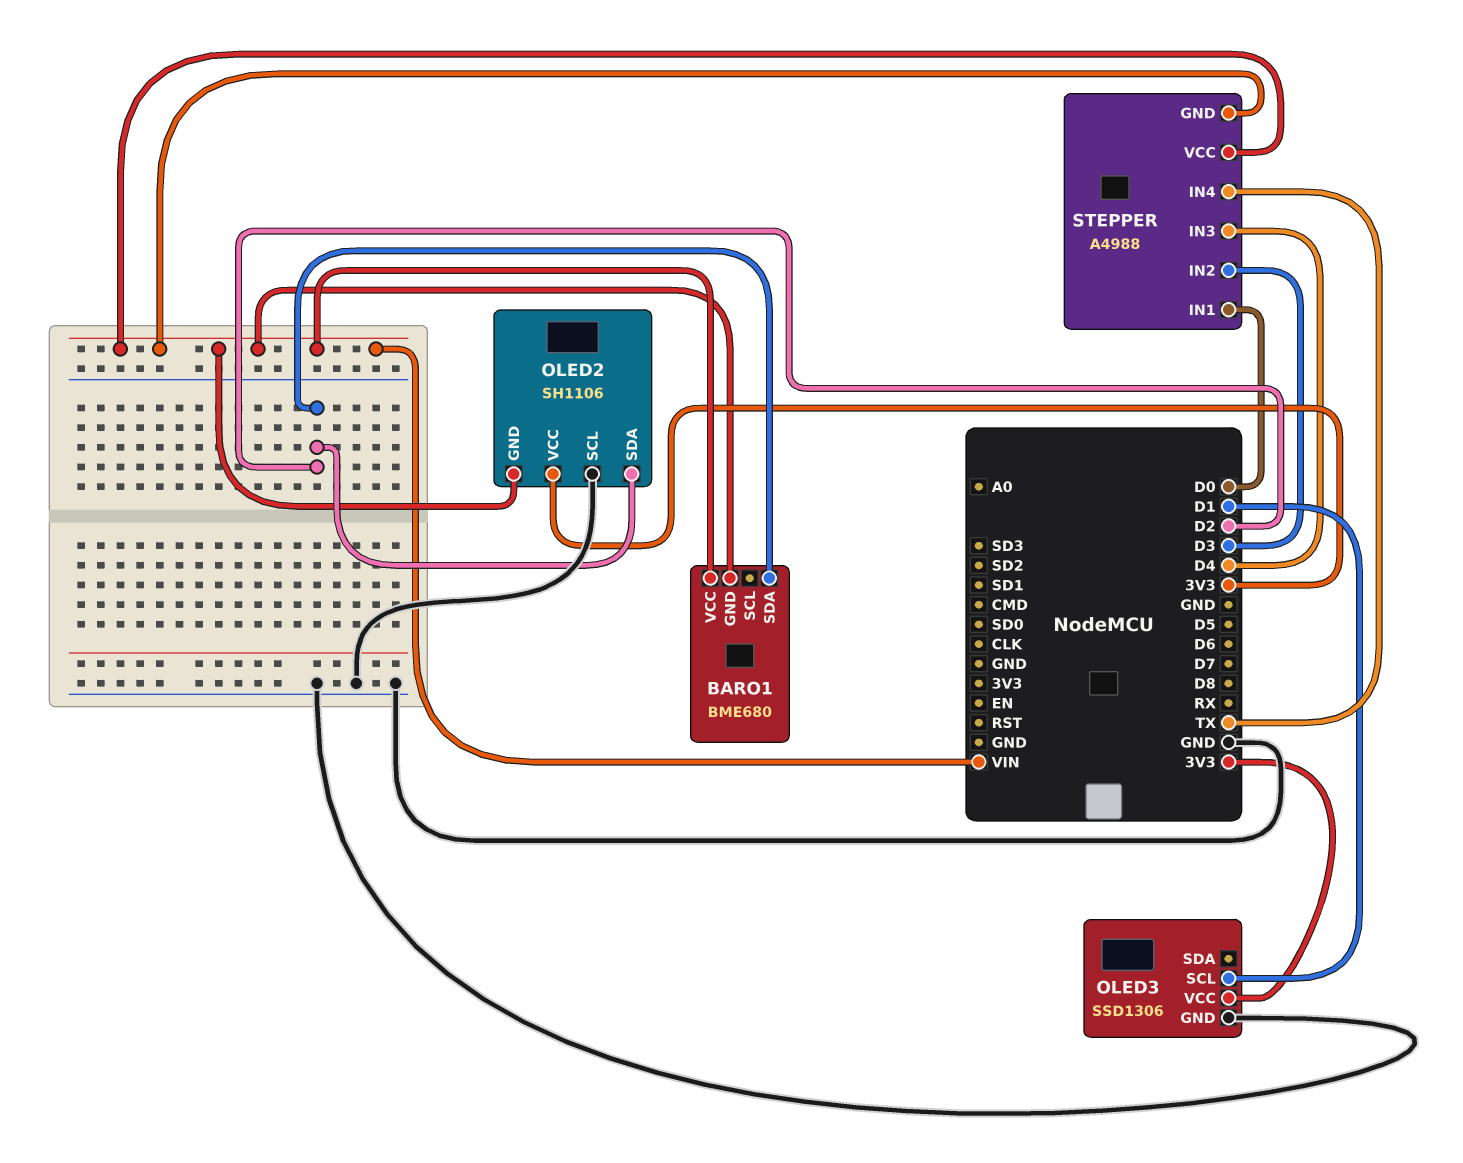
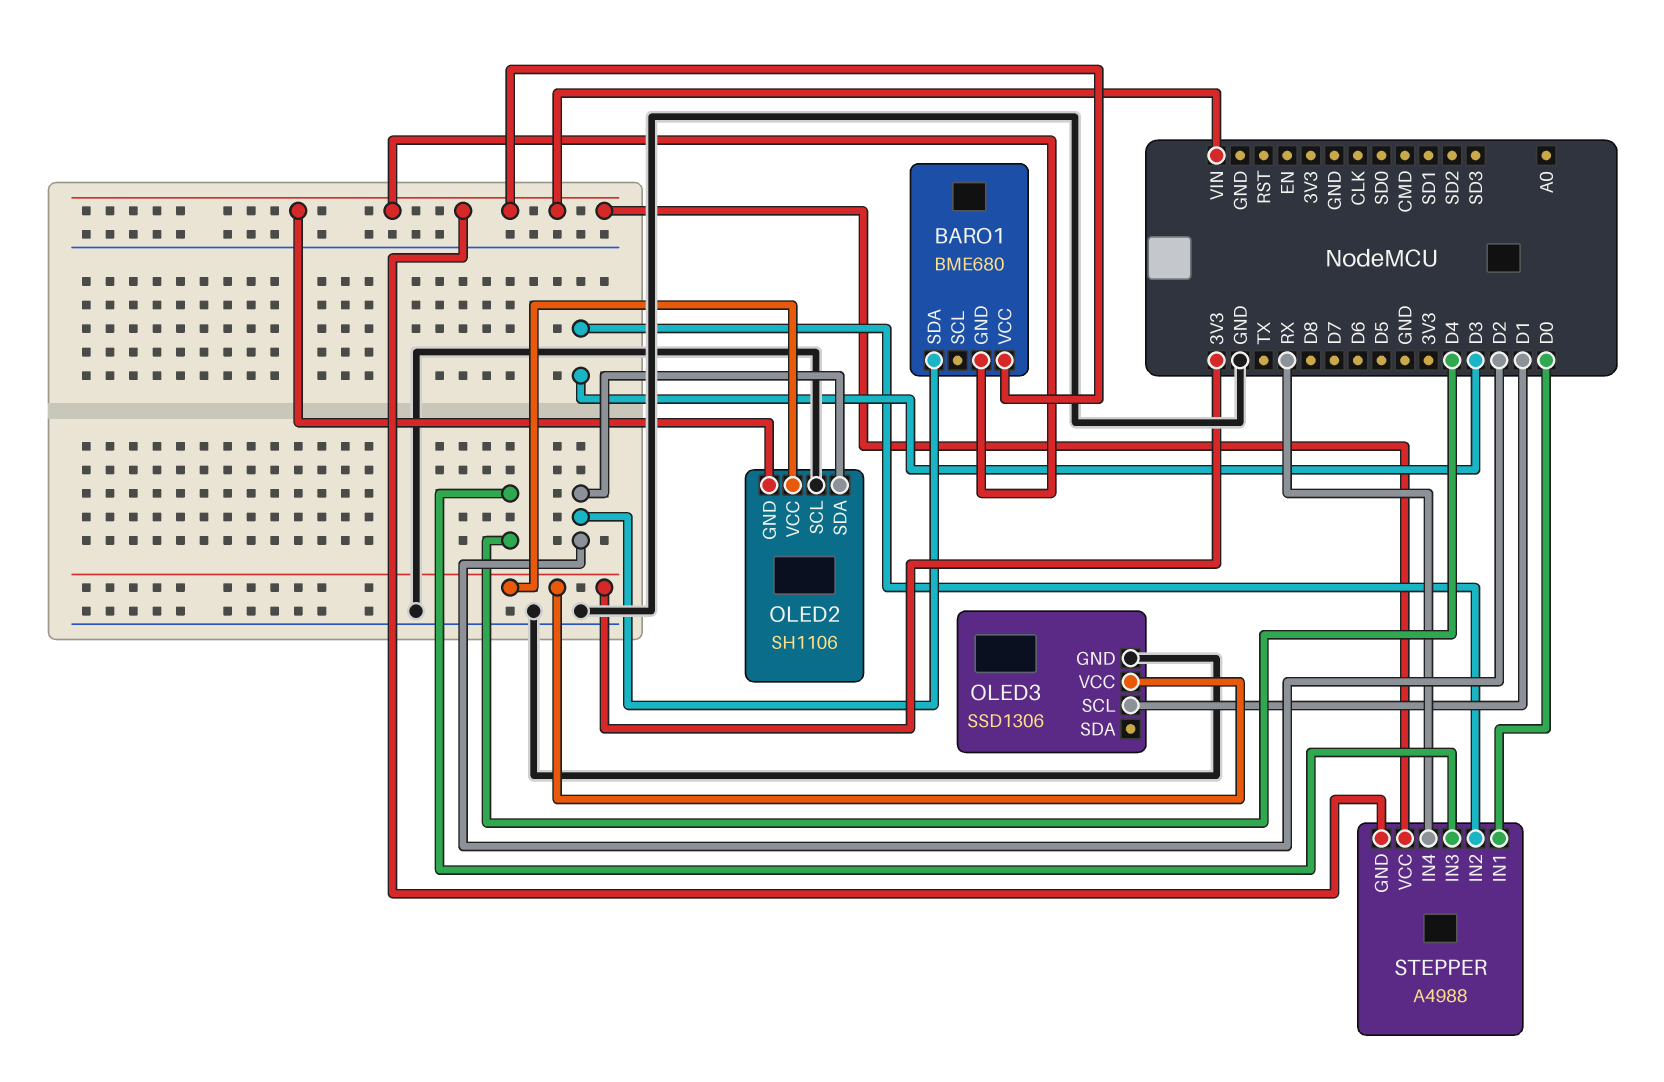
STEPPER pin IN4: TX -> RX

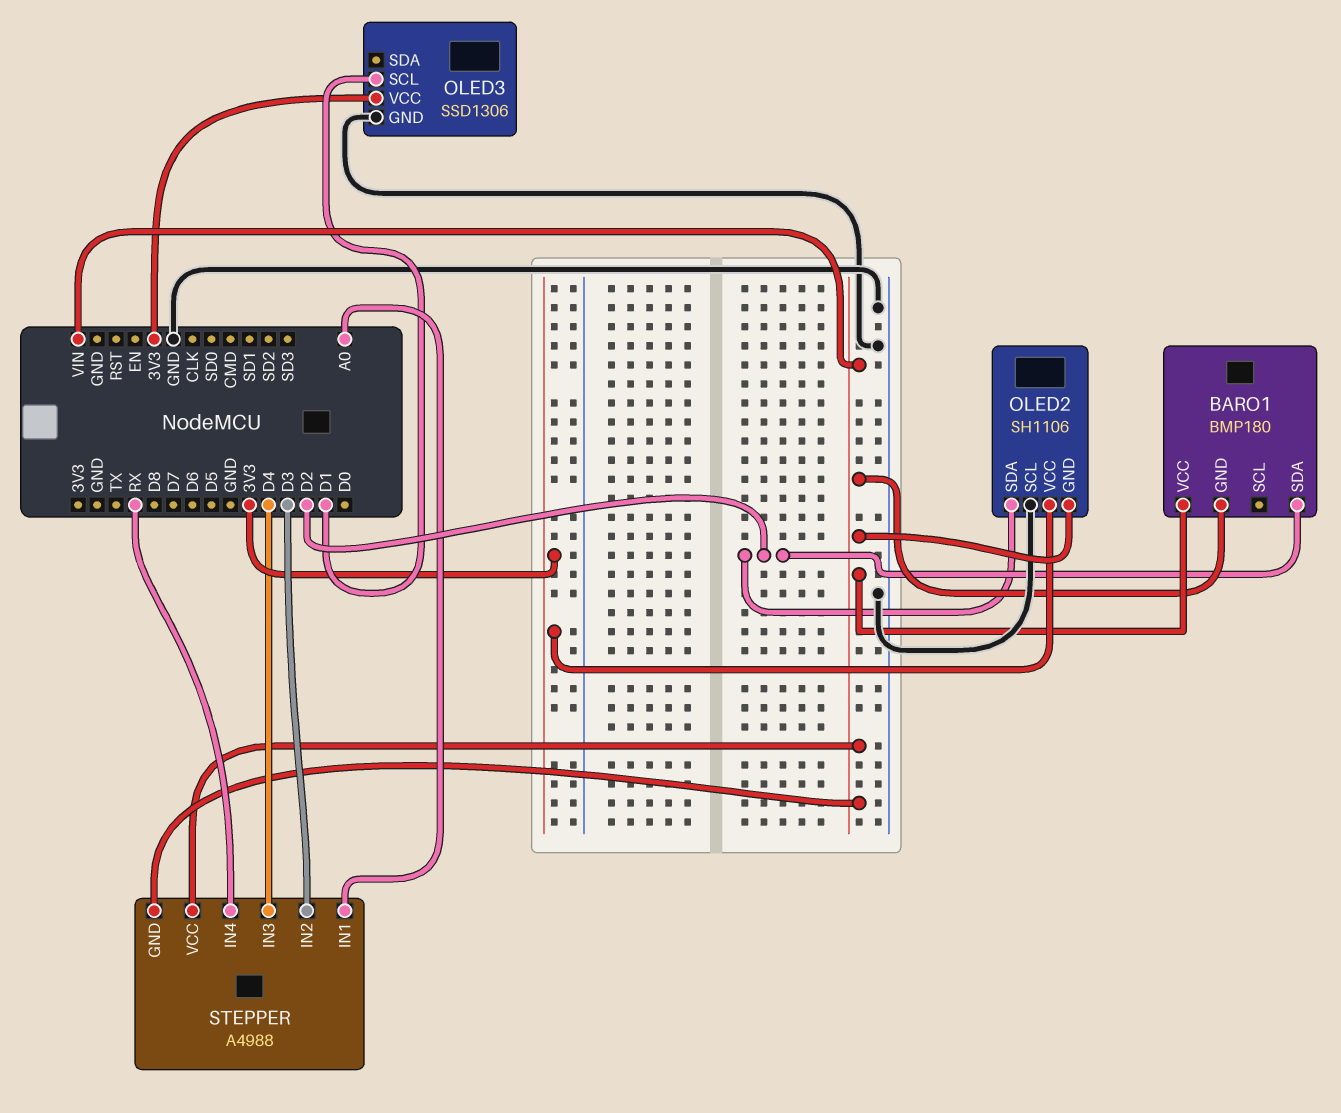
BARO1: BME680 -> BMP180
STEPPER pin IN1: D0 -> A0

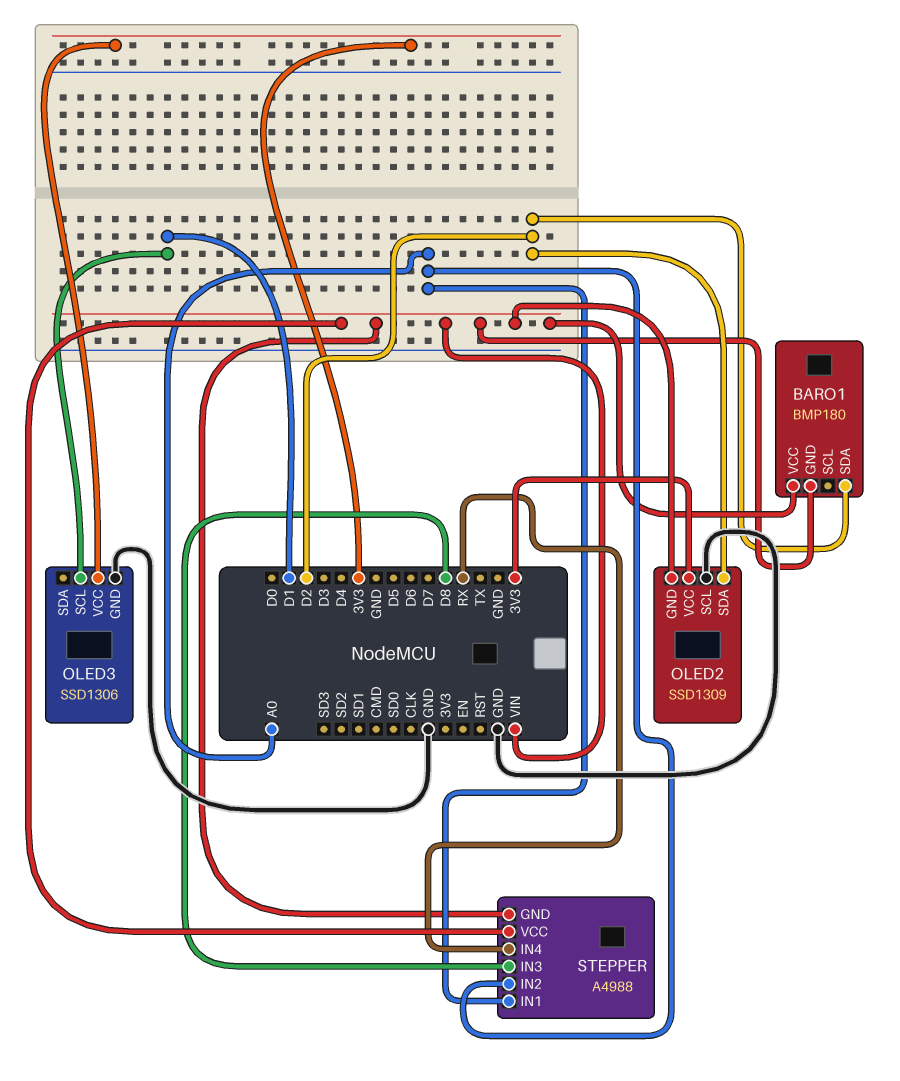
OLED2: SH1106 -> SSD1309
STEPPER pin IN2: D3 -> A0
STEPPER pin IN3: D4 -> D8

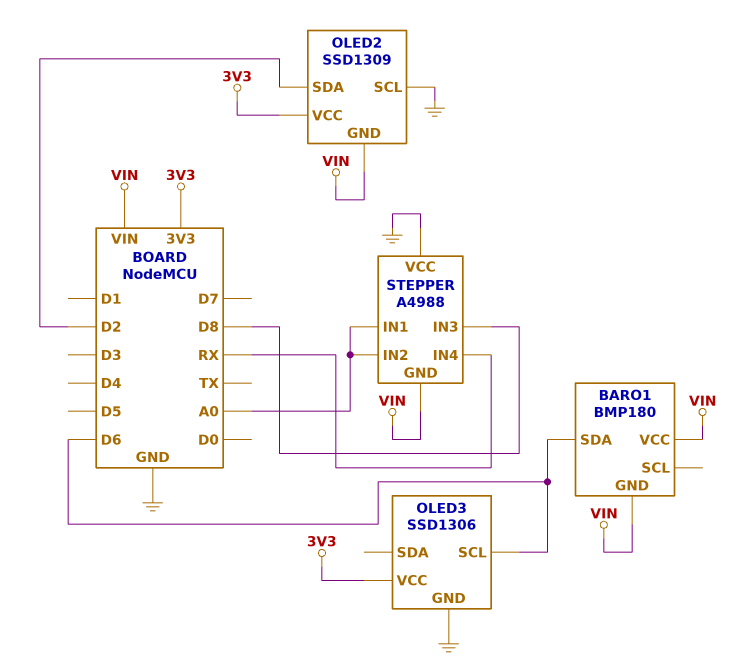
BARO1 pin SDA: D2 -> D6
OLED3 pin SCL: D1 -> D6
STEPPER pin VCC: VIN -> GND

